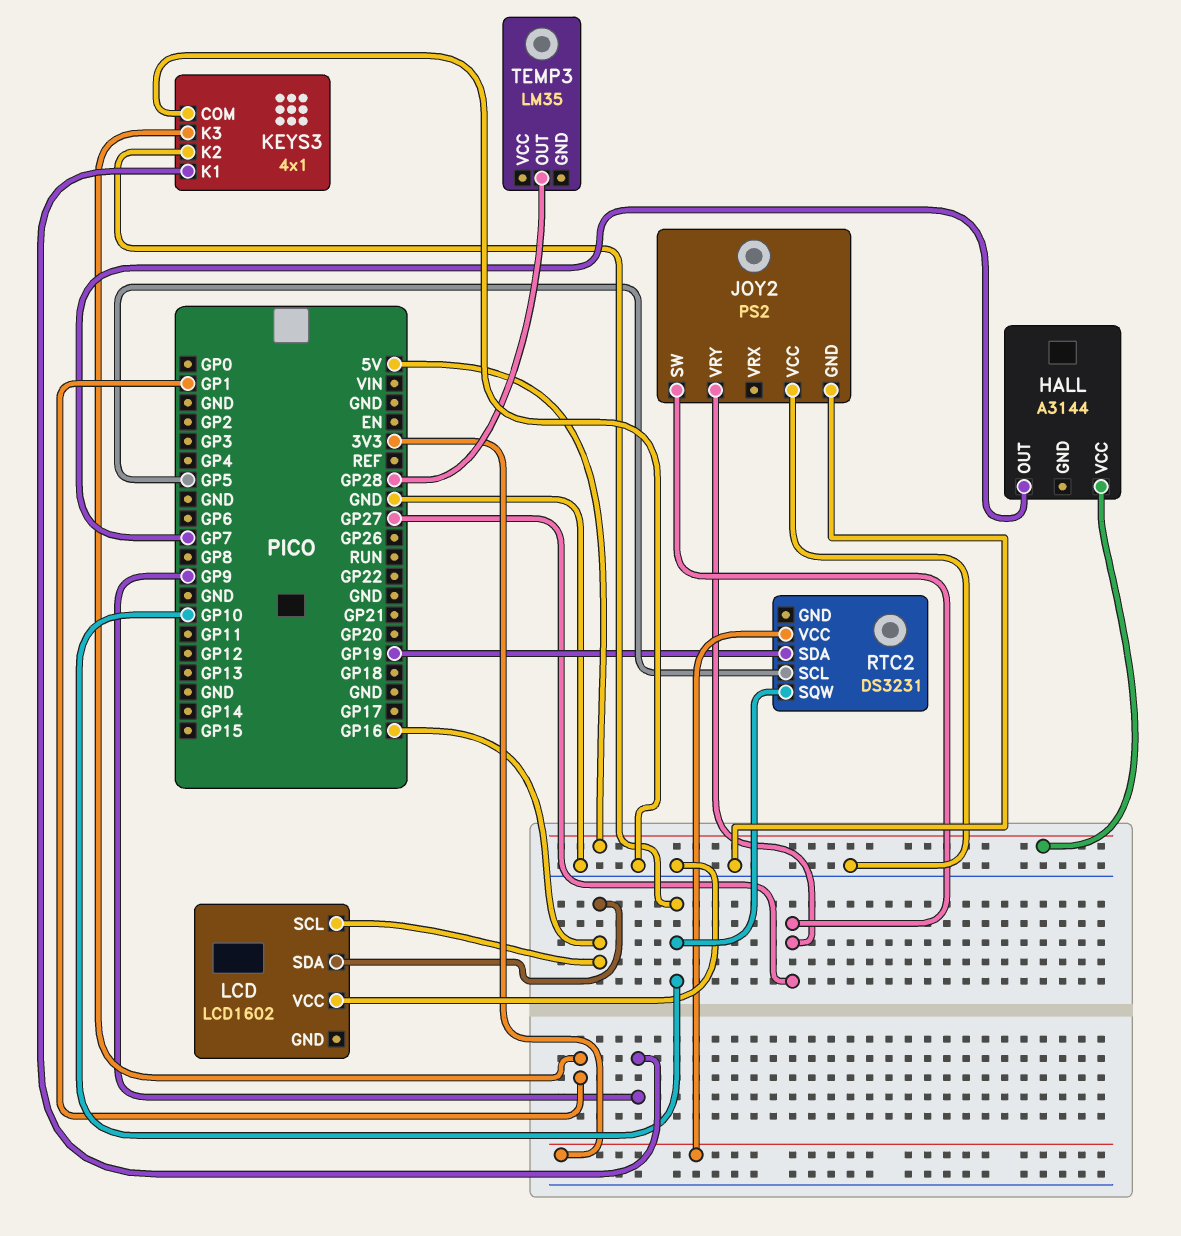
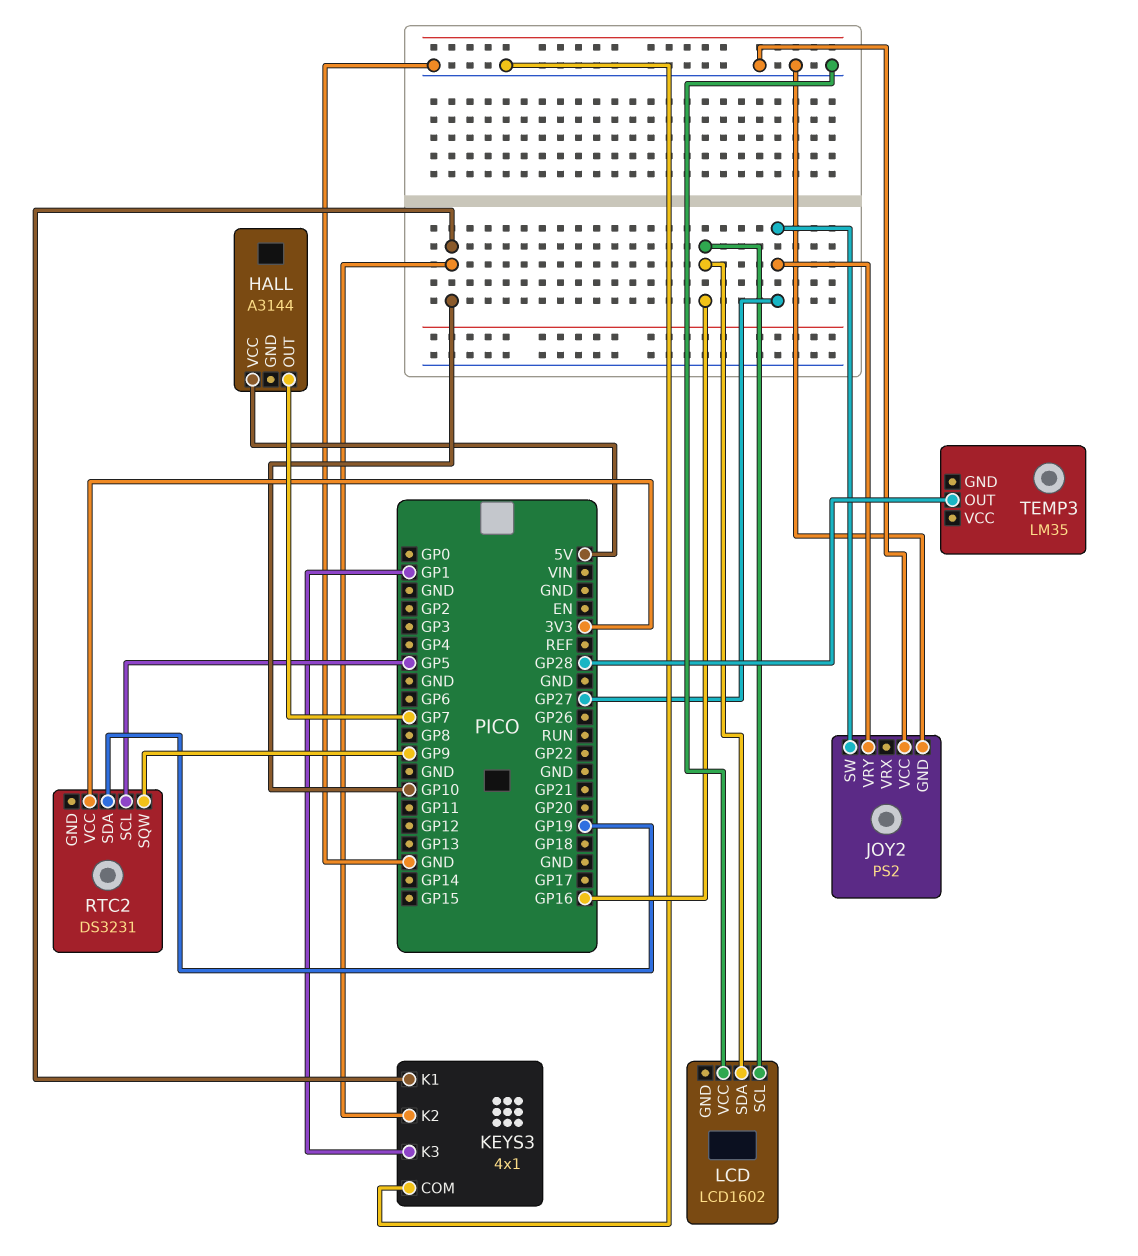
KEYS3 pin K1: GP9 -> GP10
RTC2 pin SQW: GP10 -> GP9

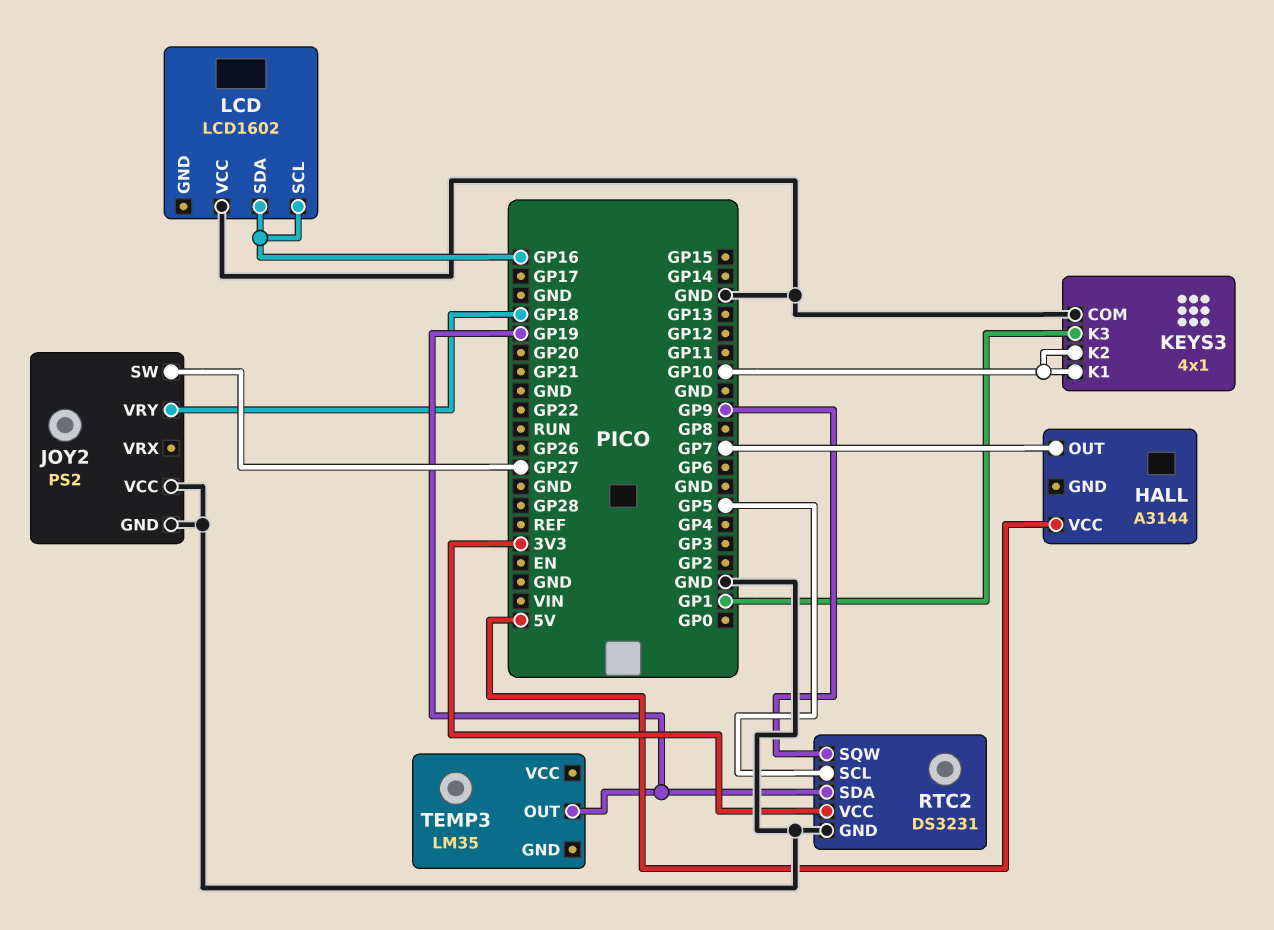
JOY2 pin VRY: GP27 -> GP18
RTC2 pin GND: none -> GND
TEMP3 pin OUT: GP28 -> GP19

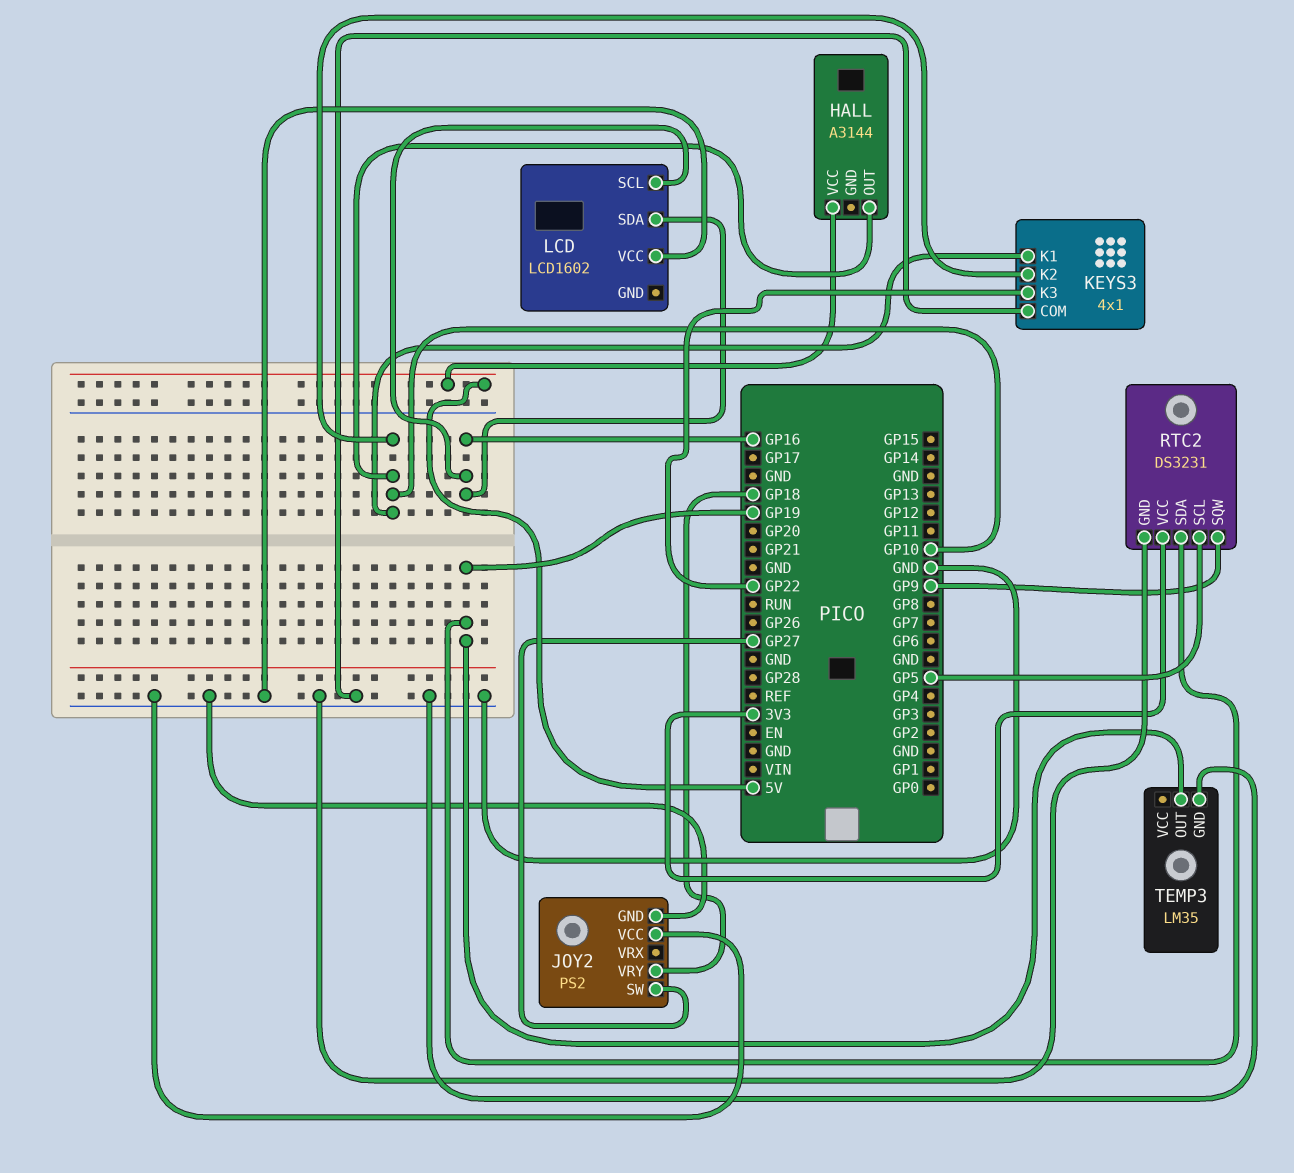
HALL pin OUT: GP7 -> GP10
KEYS3 pin K3: GP1 -> GP22
TEMP3 pin GND: none -> GND

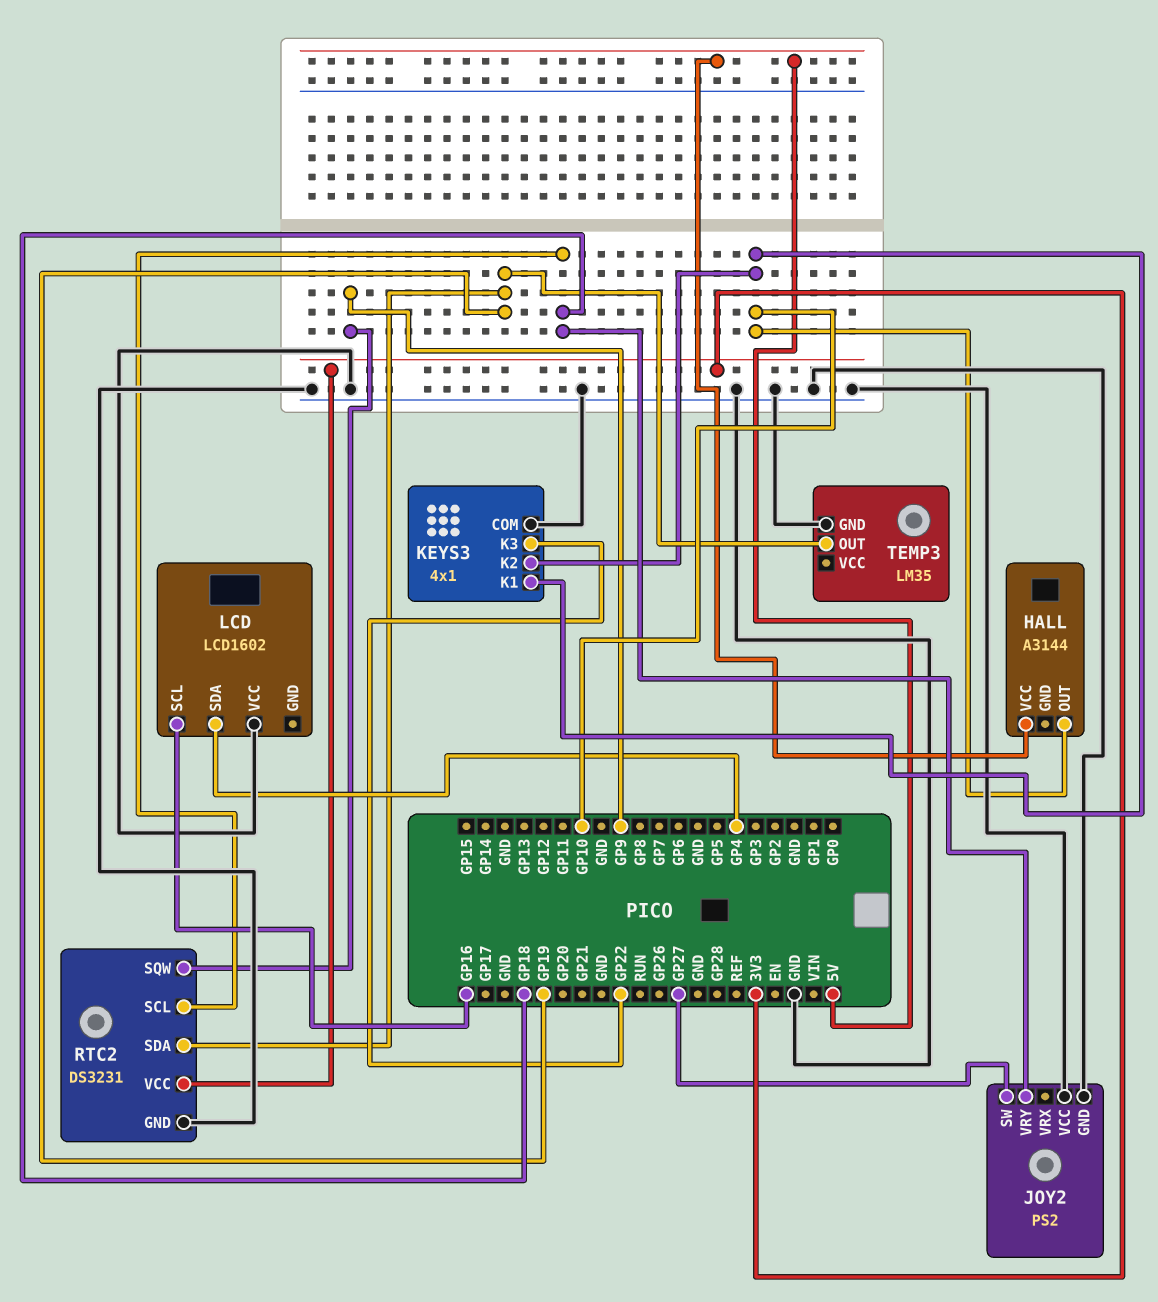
LCD pin SDA: GP16 -> GP4
RTC2 pin SCL: GP5 -> GP18

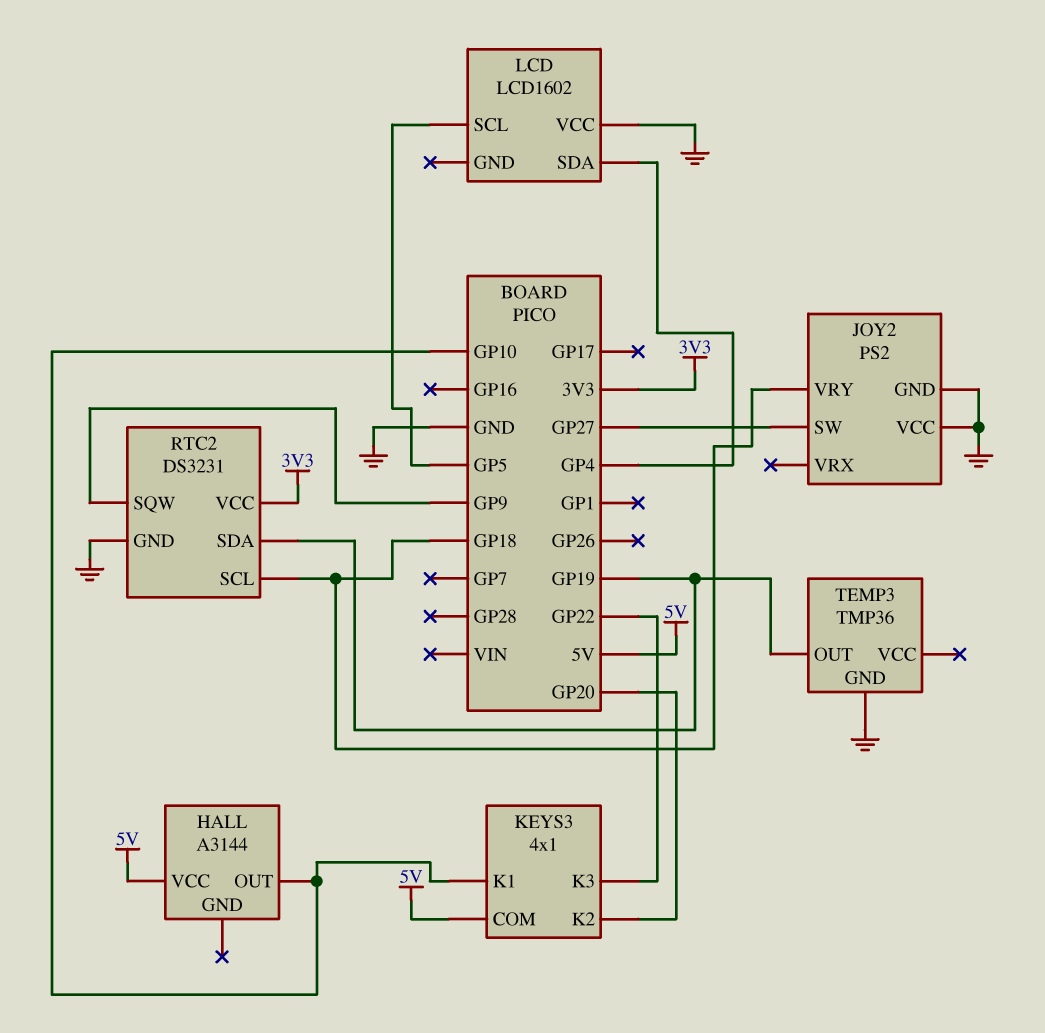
KEYS3 pin COM: GND -> 5V
KEYS3 pin K2: GP10 -> GP20
LCD pin SCL: GP16 -> GP5
TEMP3: LM35 -> TMP36

